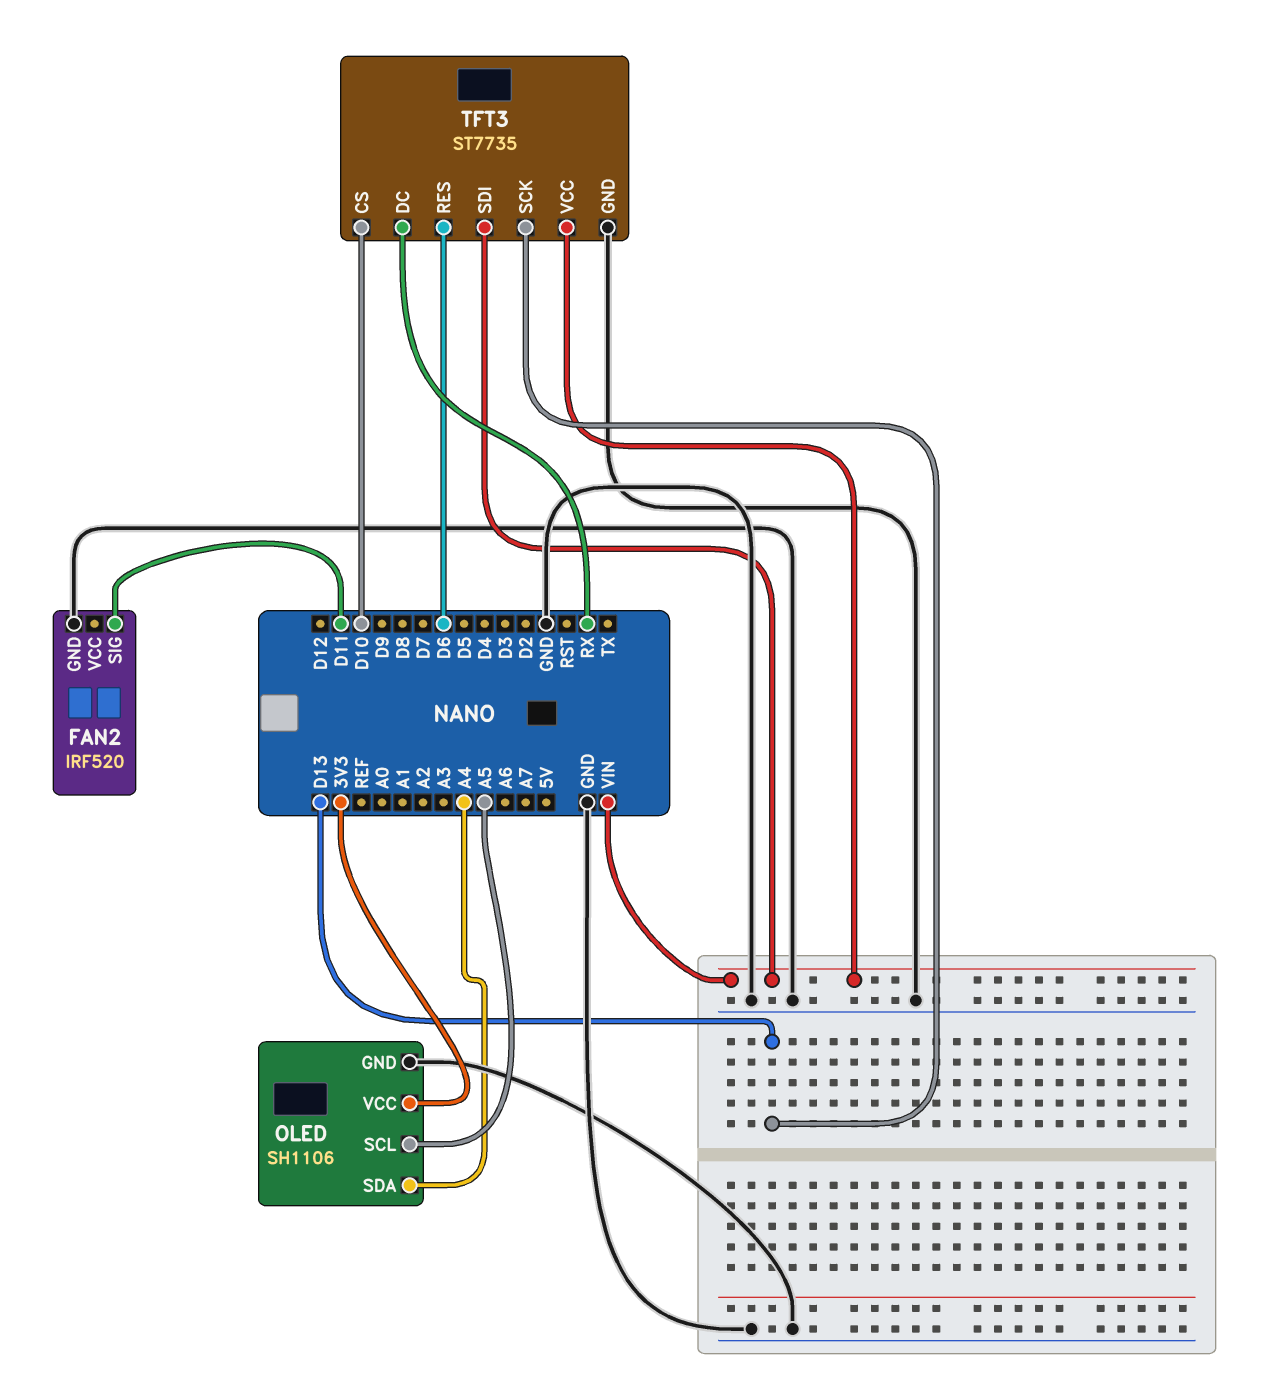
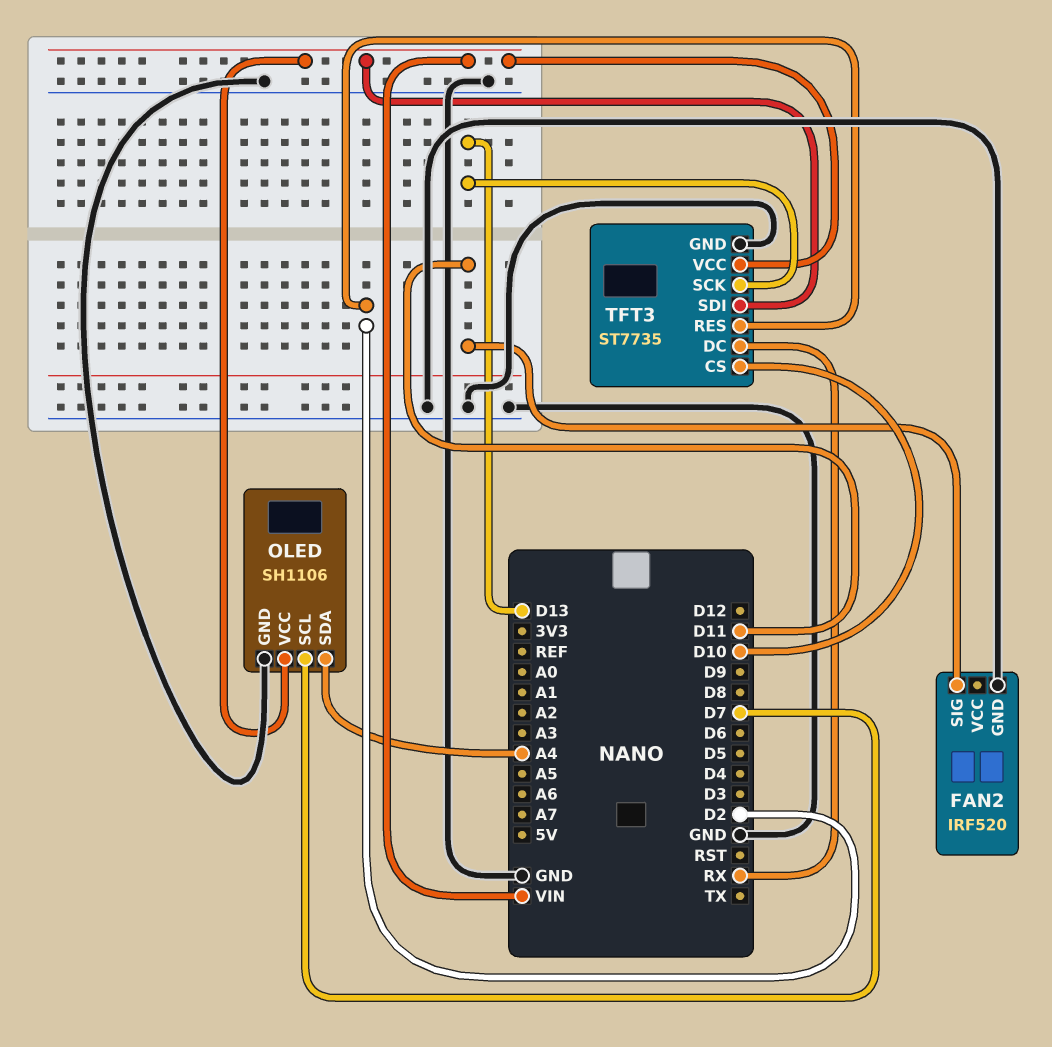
OLED pin SCL: A5 -> D7
OLED pin VCC: 3V3 -> VIN
TFT3 pin RES: D6 -> D2

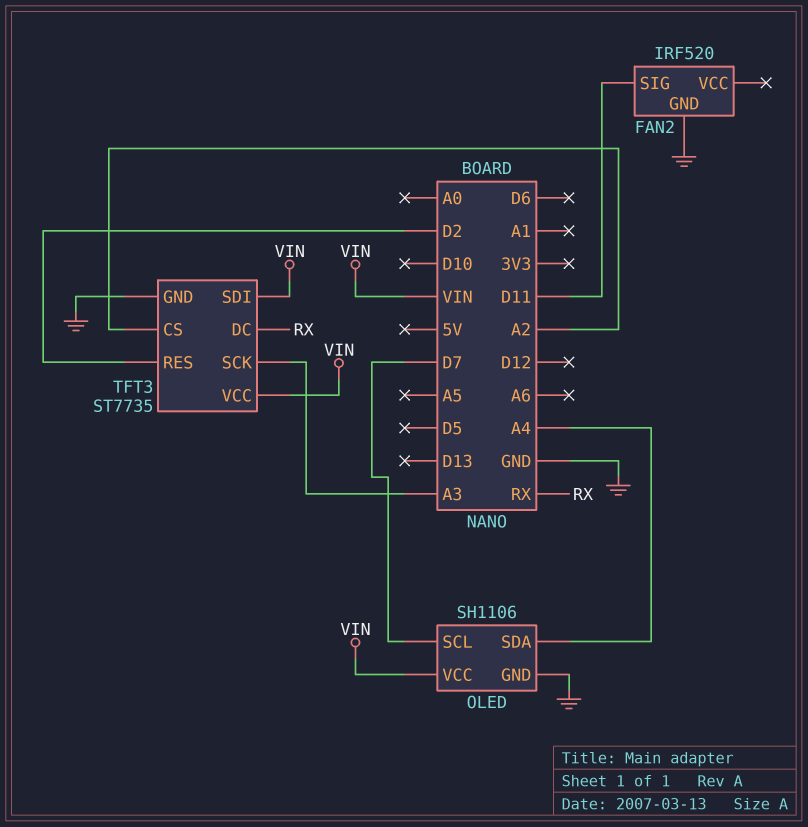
TFT3 pin CS: D10 -> A2
TFT3 pin SCK: D13 -> A3

